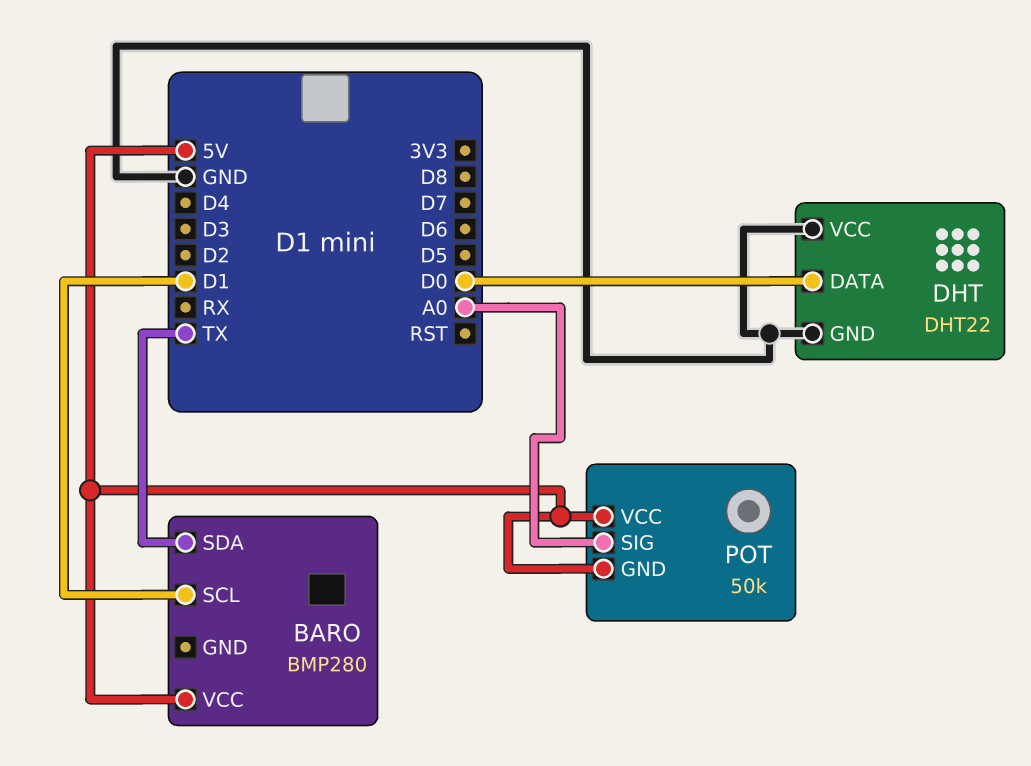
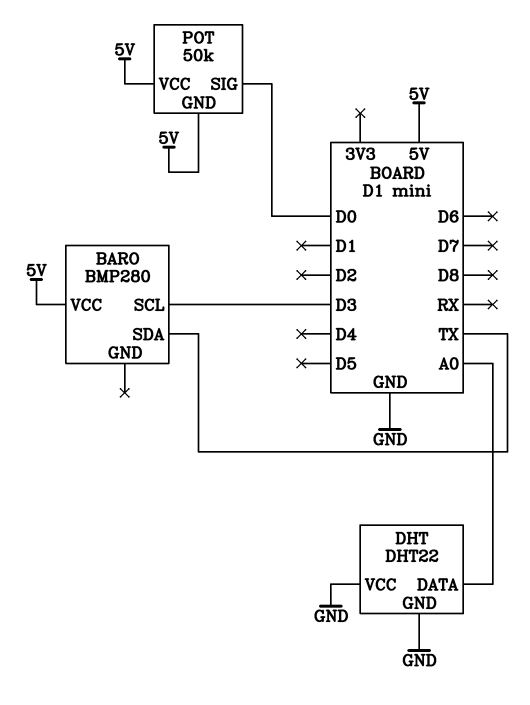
BARO pin SCL: D1 -> D3
DHT pin DATA: D0 -> A0
POT pin SIG: A0 -> D0

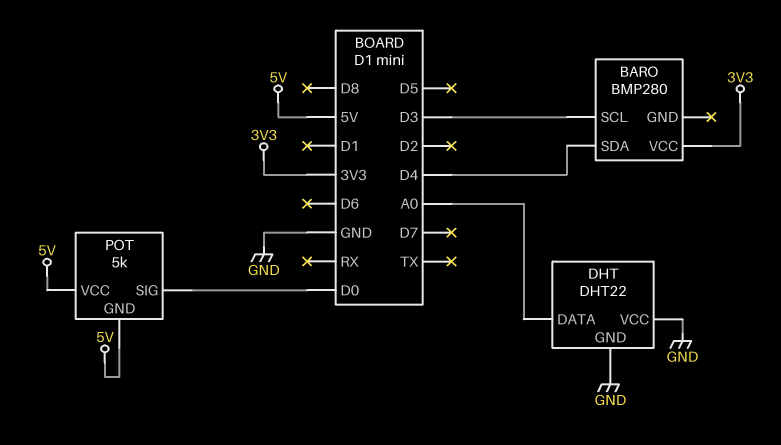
BARO pin SDA: TX -> D4
BARO pin VCC: 5V -> 3V3
POT: 50k -> 5k

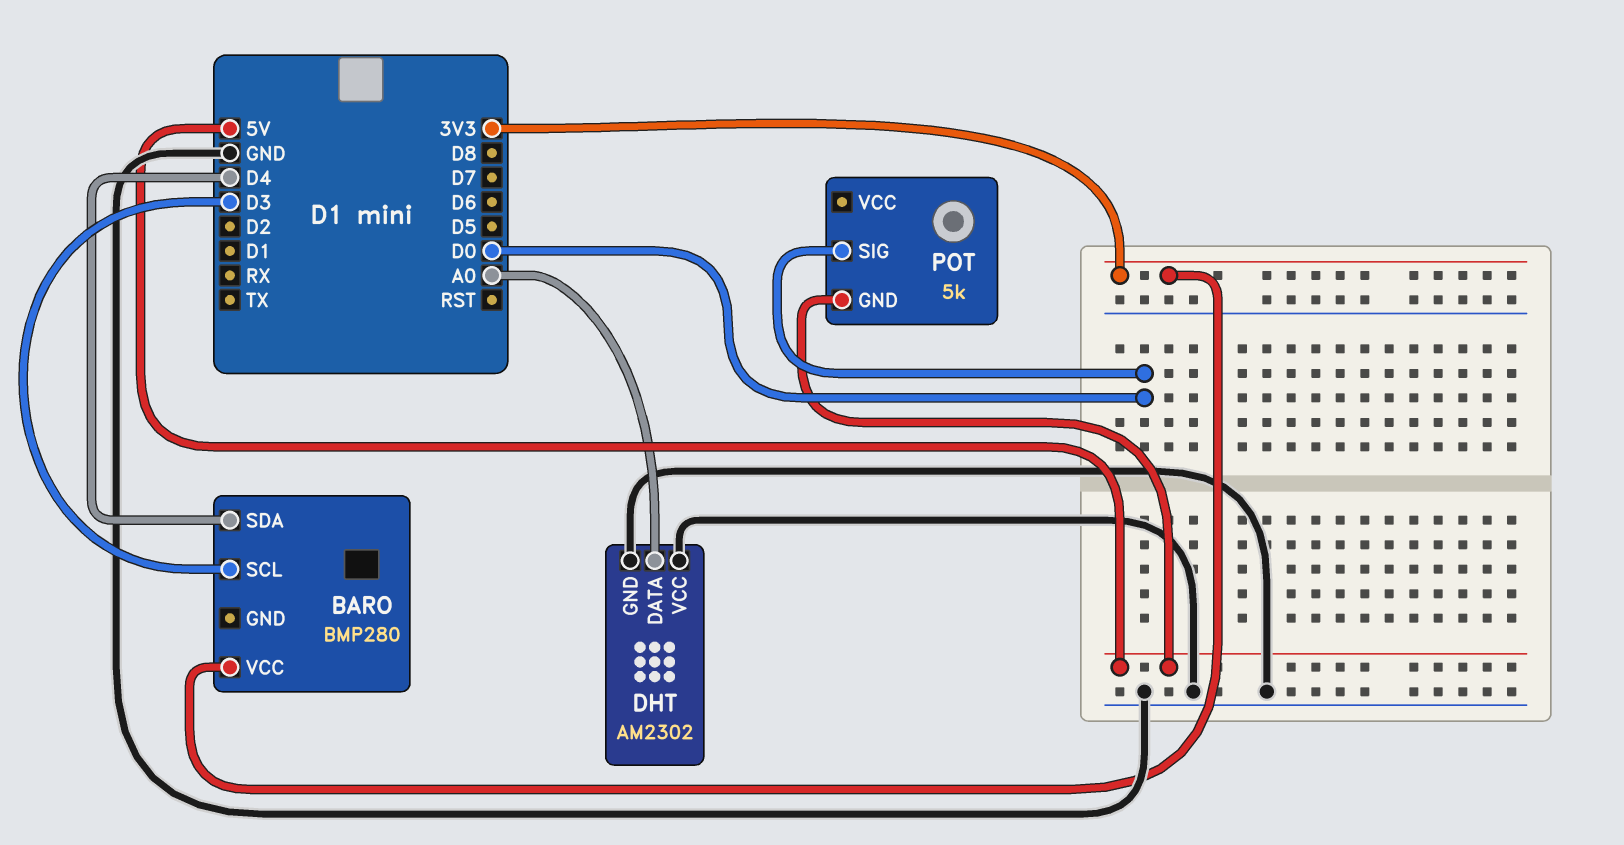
DHT: DHT22 -> AM2302
POT pin VCC: 5V -> none

